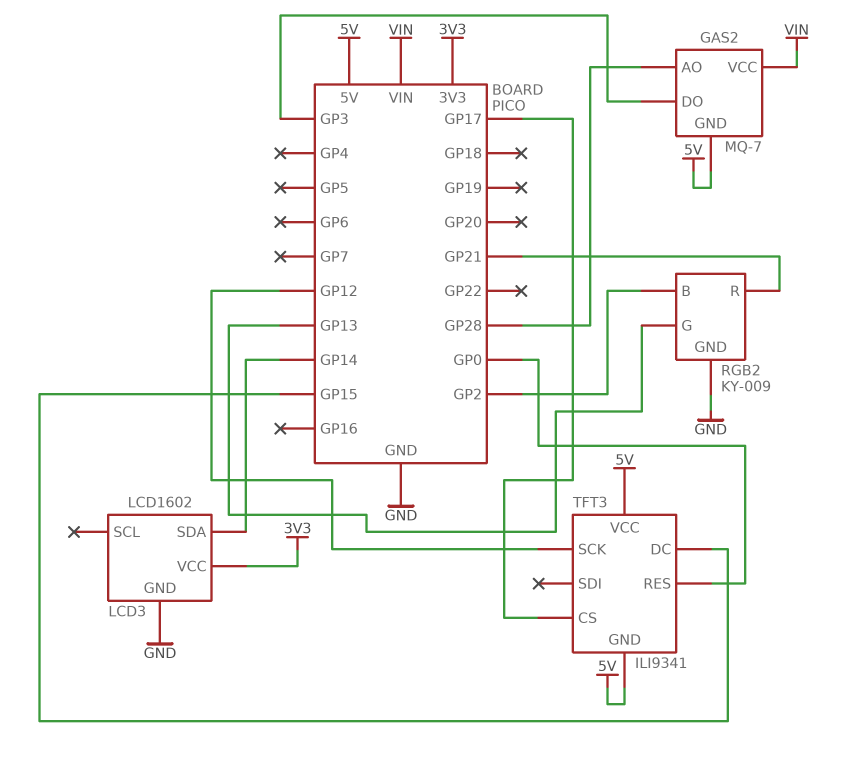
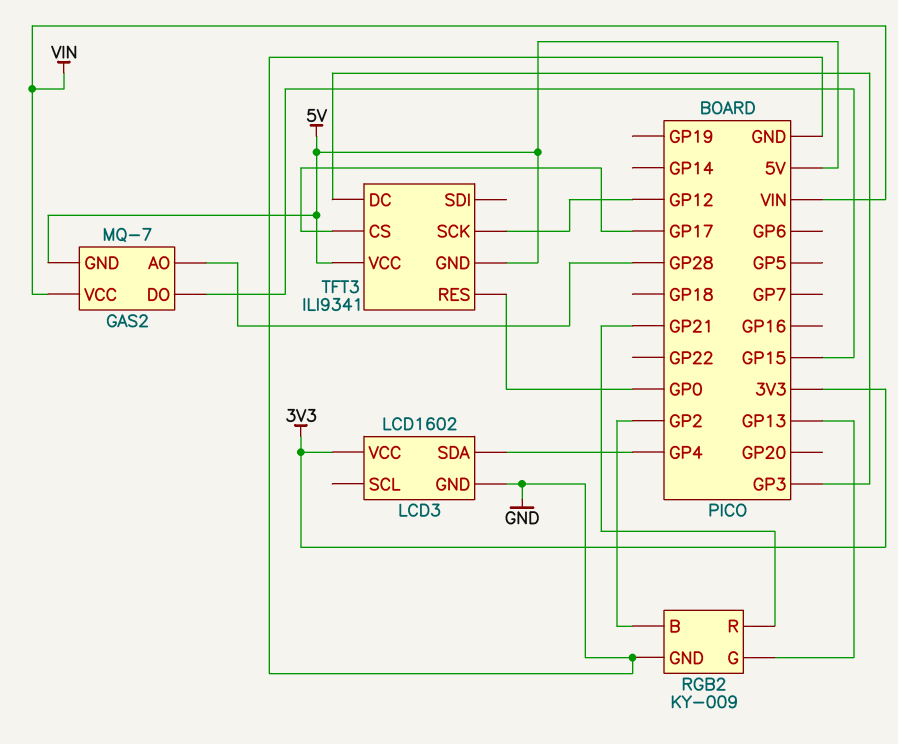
GAS2 pin DO: GP3 -> GP15
LCD3 pin SDA: GP14 -> GP4
TFT3 pin DC: GP15 -> GP3

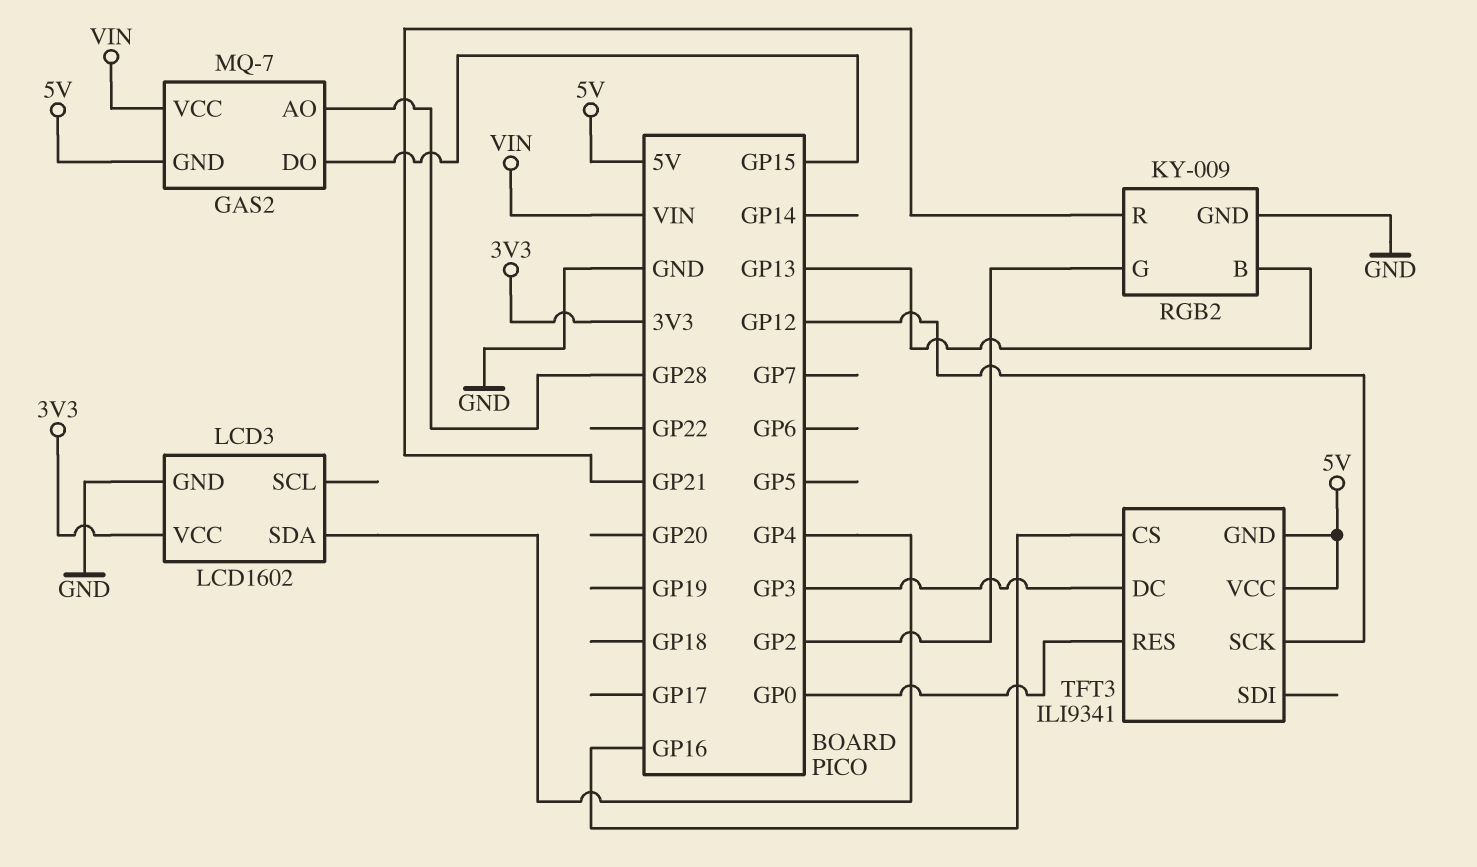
RGB2 pin B: GP2 -> GP13
RGB2 pin G: GP13 -> GP2
TFT3 pin CS: GP17 -> GP16

